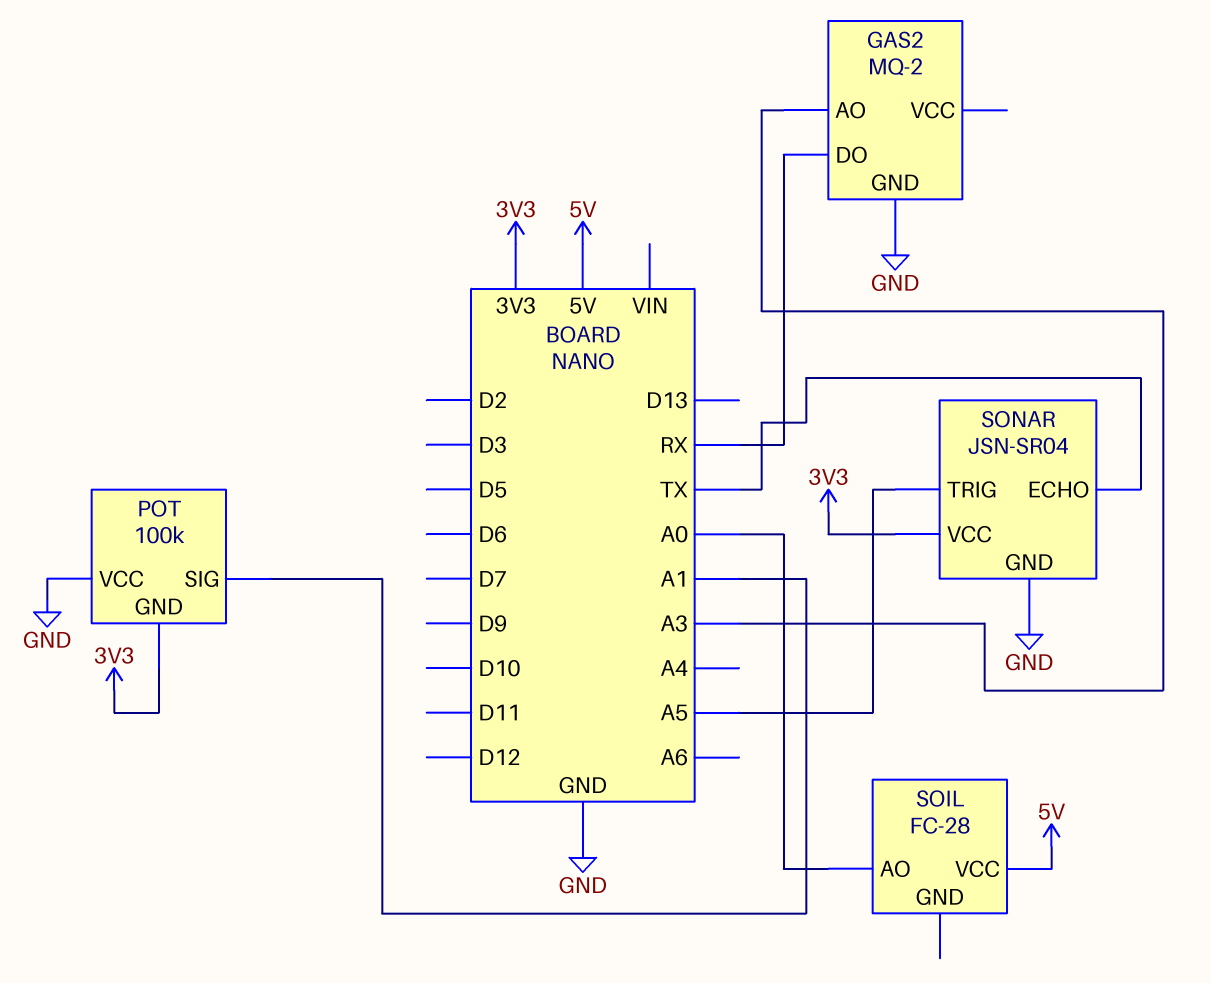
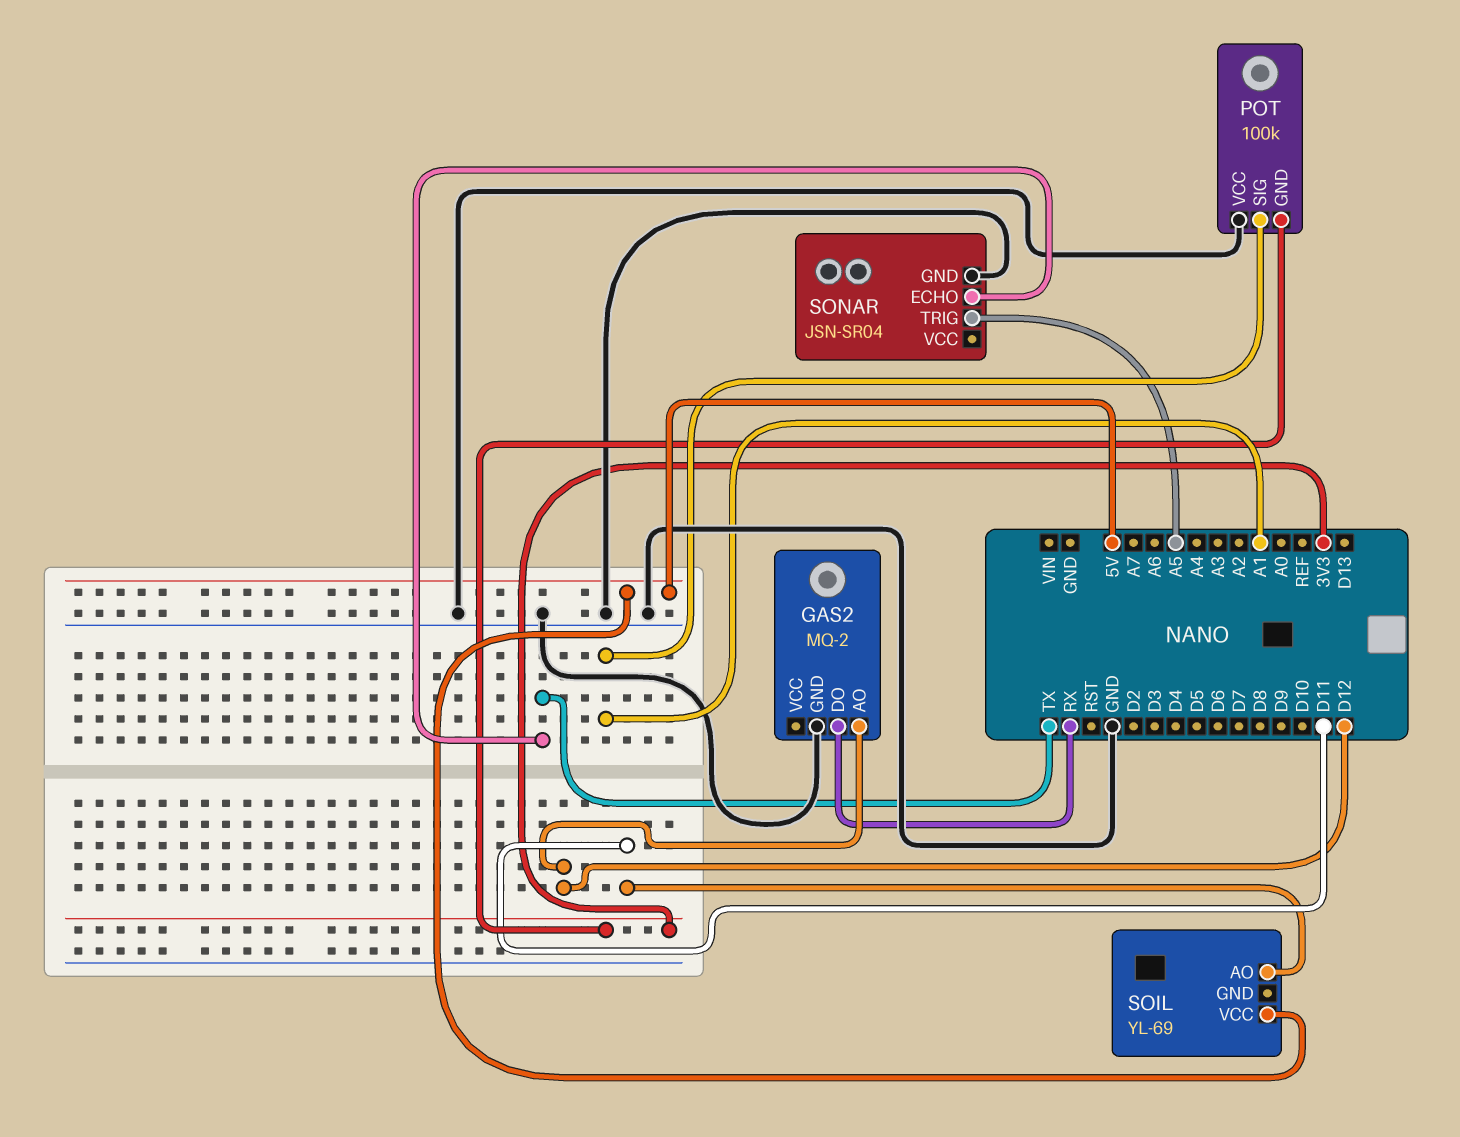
GAS2 pin AO: A3 -> D12
SOIL: FC-28 -> YL-69
SOIL pin AO: A0 -> D11
SONAR pin VCC: 3V3 -> none

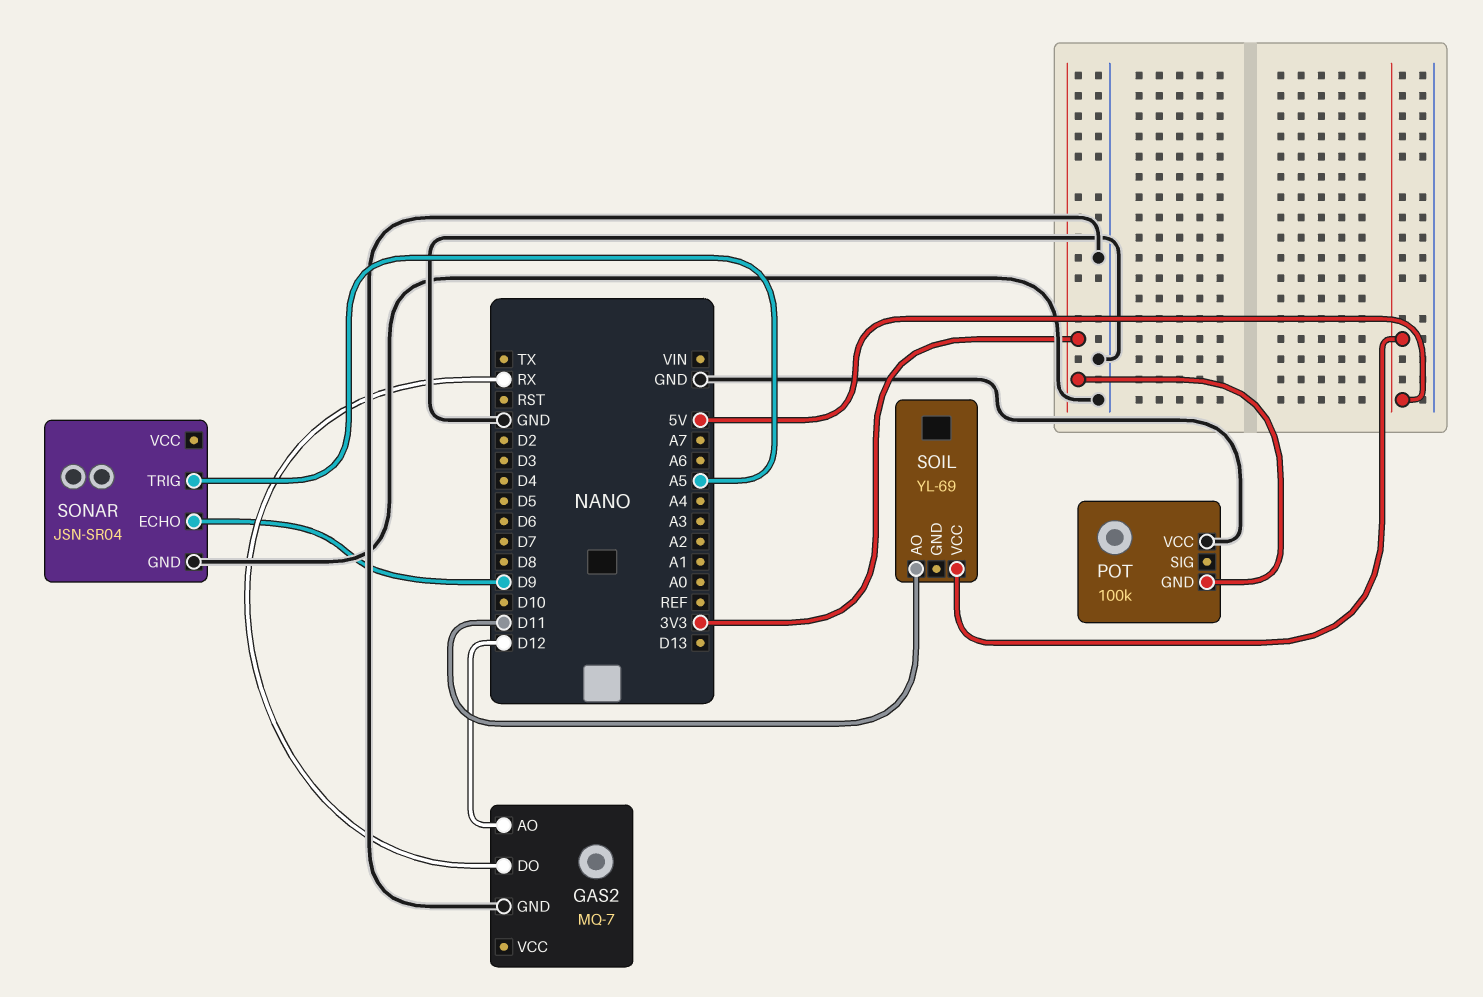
GAS2: MQ-2 -> MQ-7
POT pin SIG: A1 -> none
SONAR pin ECHO: TX -> D9

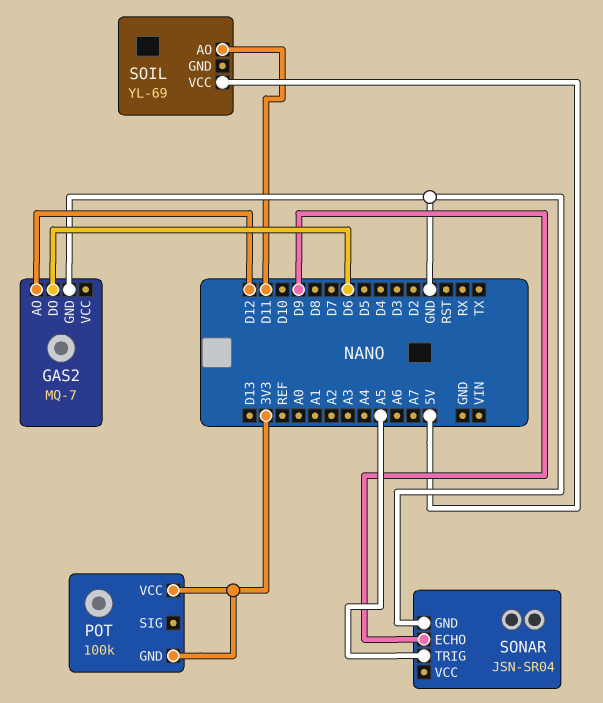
GAS2 pin DO: RX -> D6
POT pin VCC: GND -> 3V3

